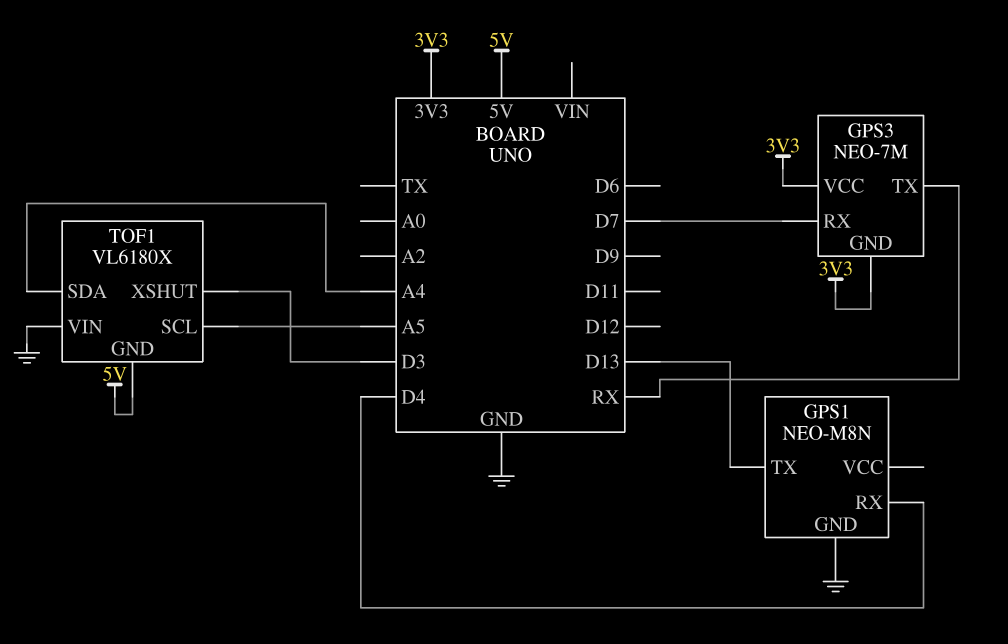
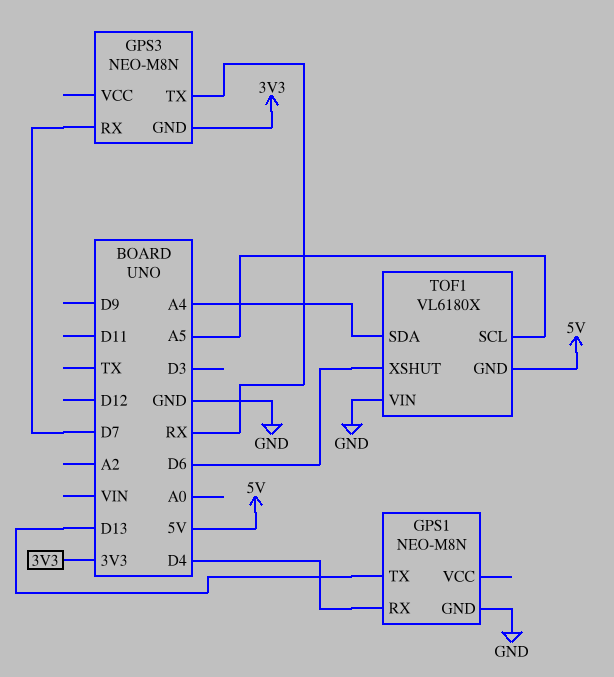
GPS3: NEO-7M -> NEO-M8N
GPS3 pin VCC: 3V3 -> none
TOF1 pin XSHUT: D3 -> D6

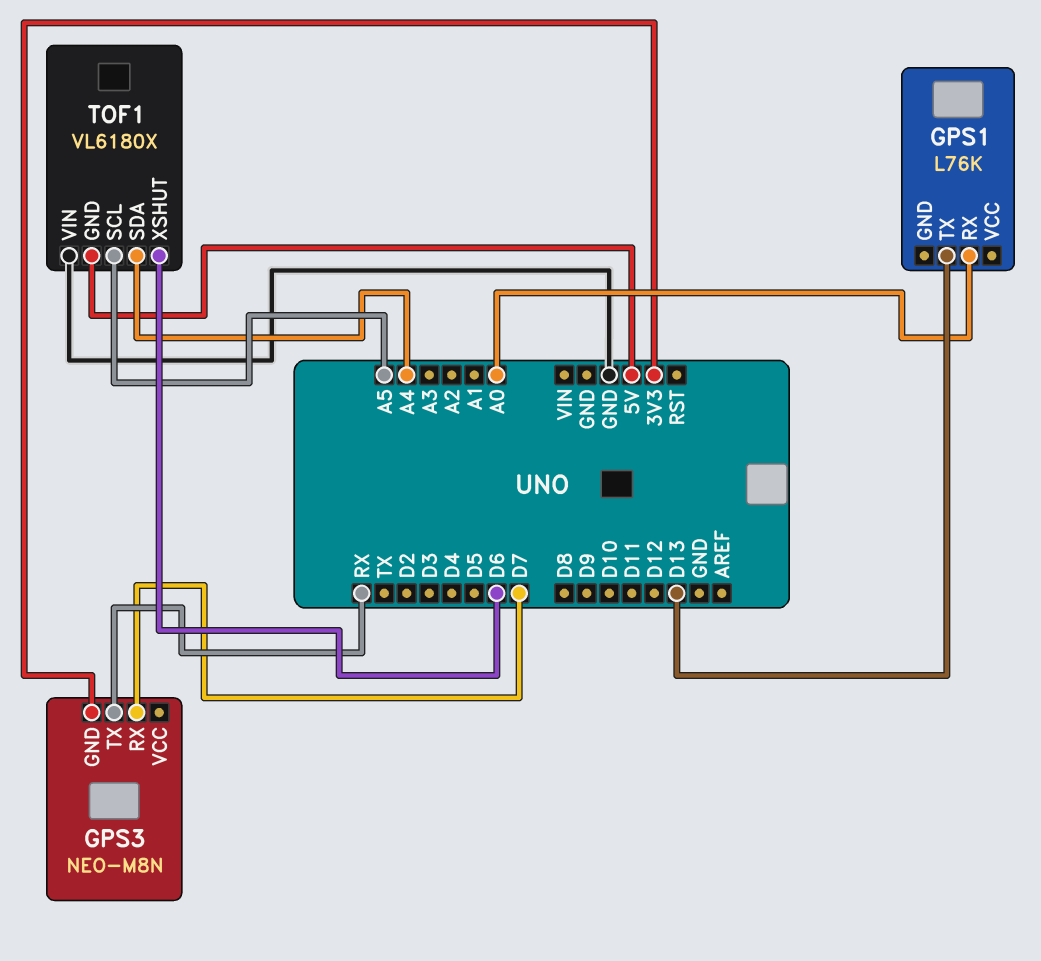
GPS1: NEO-M8N -> L76K
GPS1 pin GND: GND -> none
GPS1 pin RX: D4 -> A0

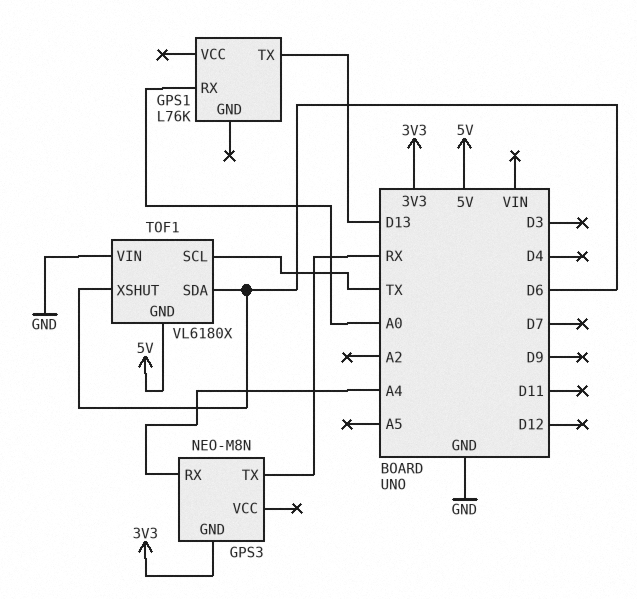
GPS3 pin RX: D7 -> A4
TOF1 pin SCL: A5 -> TX
TOF1 pin SDA: A4 -> D6

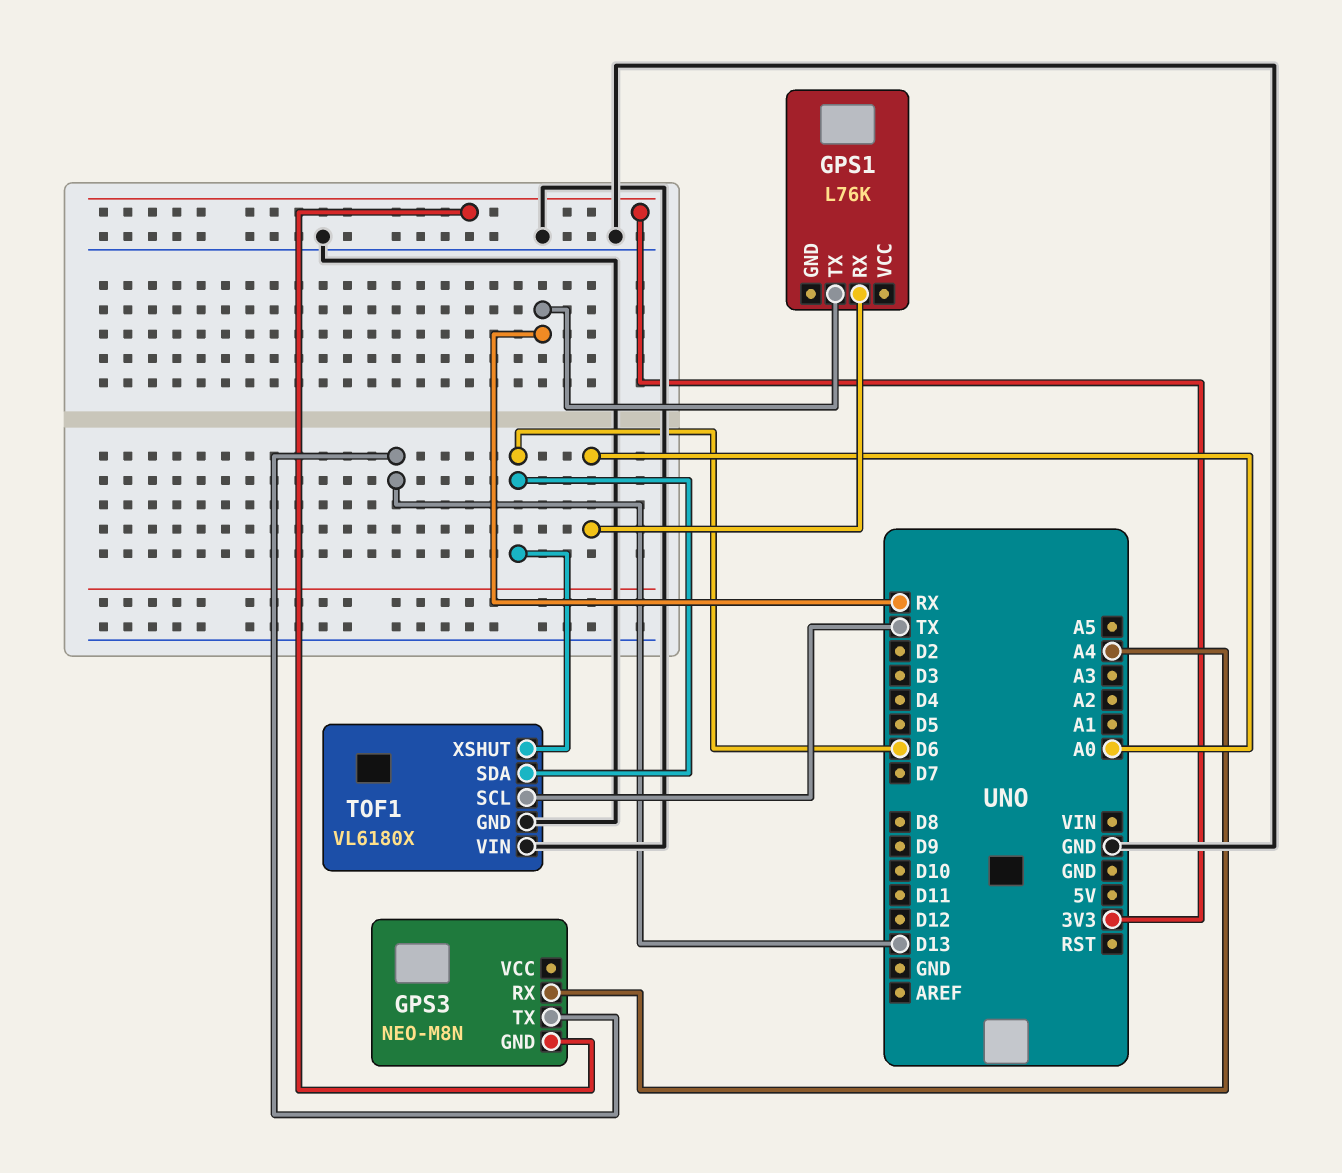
GPS1 pin TX: D13 -> RX
GPS3 pin TX: RX -> D13
TOF1 pin GND: 5V -> GND

